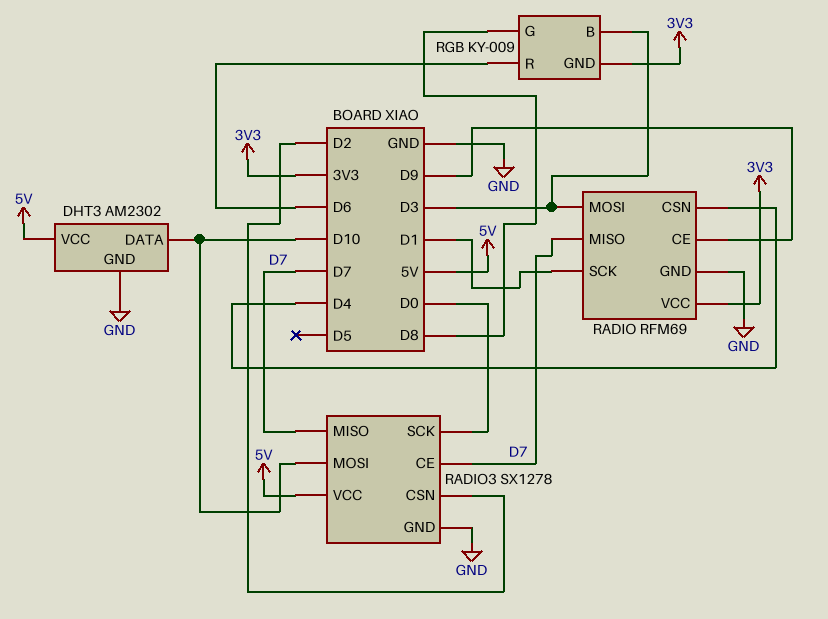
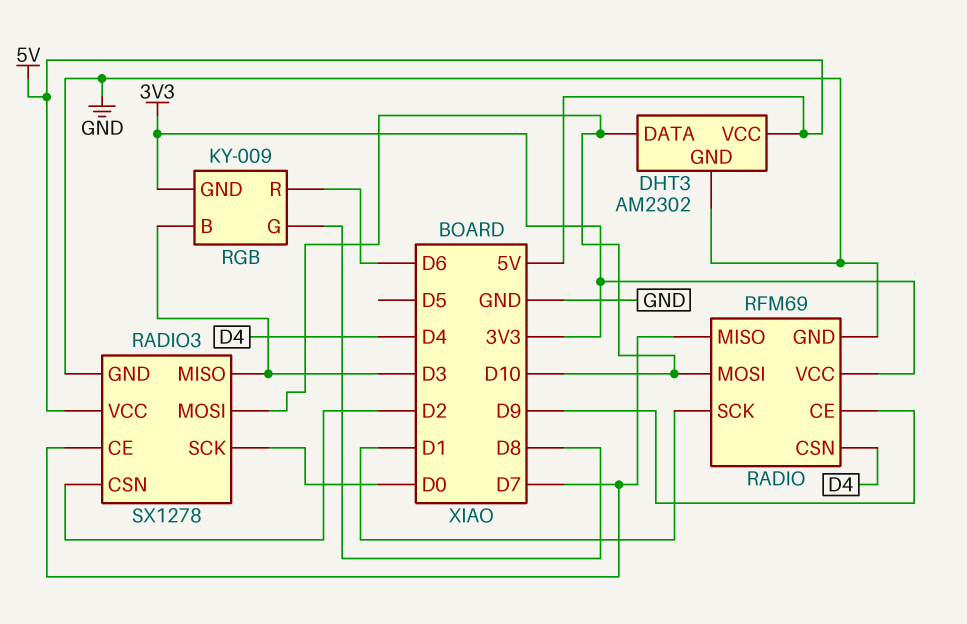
RADIO pin MOSI: D3 -> D10
RADIO3 pin MISO: D7 -> D3

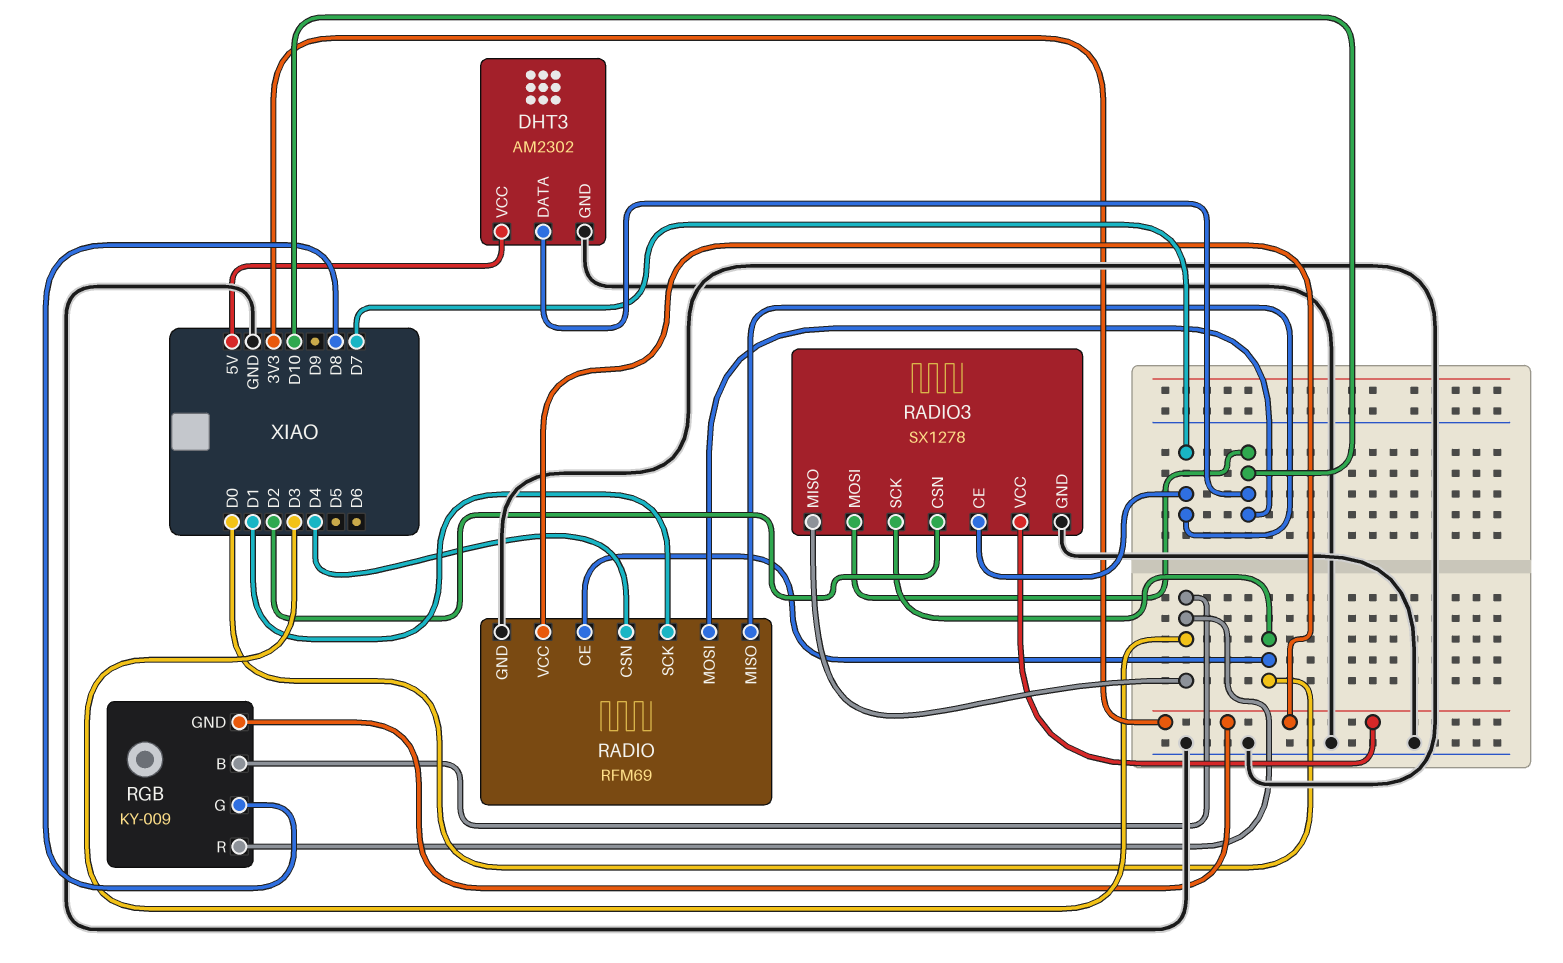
RADIO pin CE: D9 -> D0
RADIO3 pin VCC: 5V -> 3V3
RGB pin R: D6 -> D3

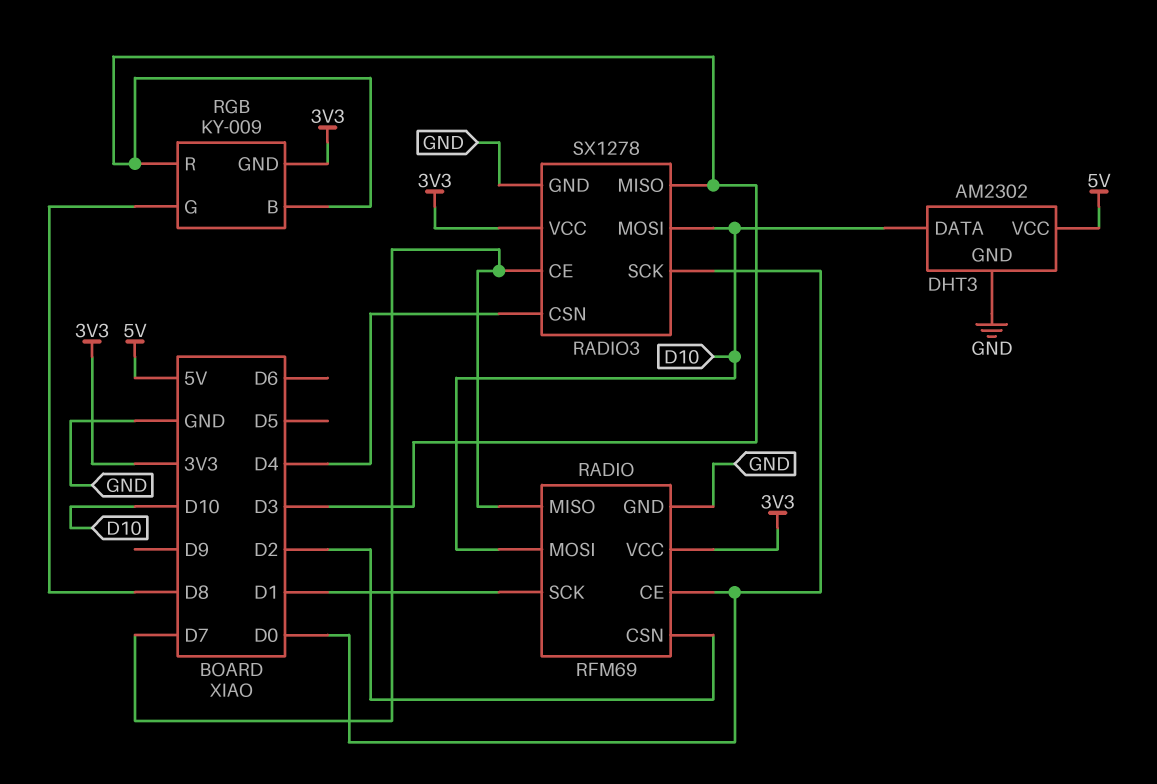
RADIO pin CSN: D4 -> D2
RADIO3 pin CSN: D2 -> D4

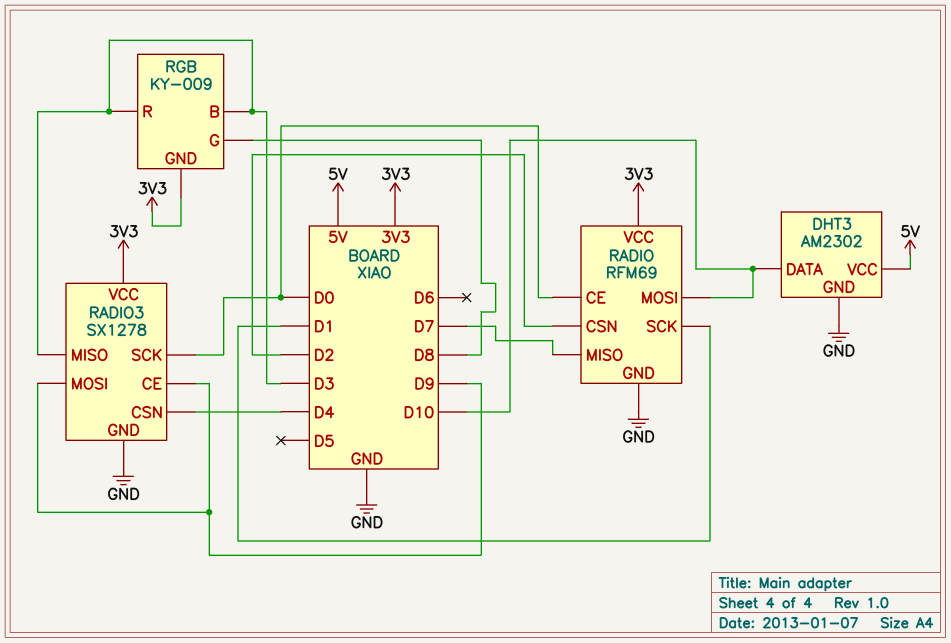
RADIO3 pin CE: D7 -> D9
RADIO3 pin MOSI: D10 -> D9

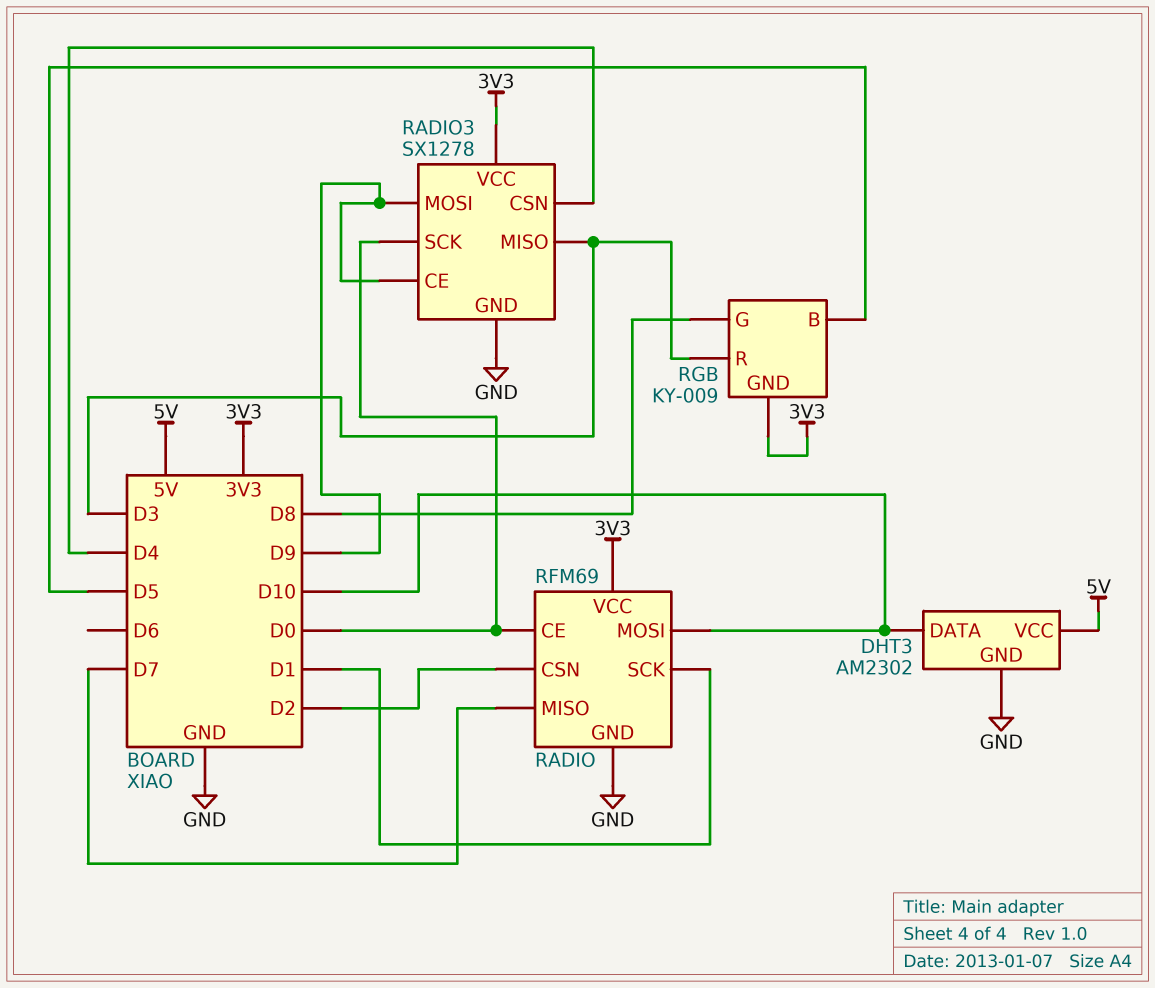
RGB pin B: D3 -> D5

